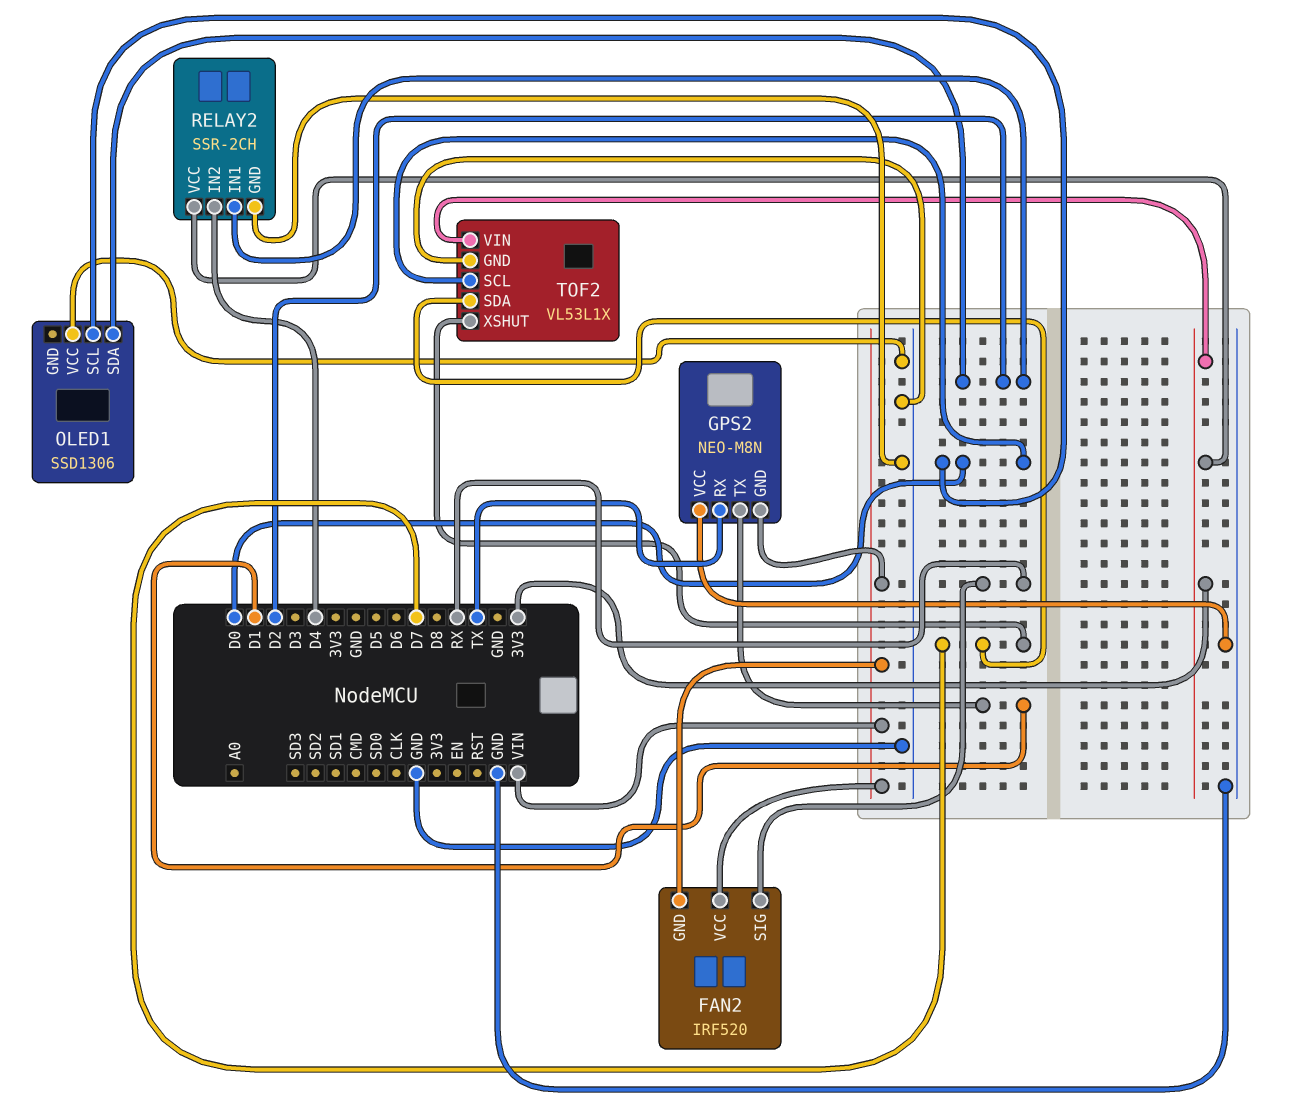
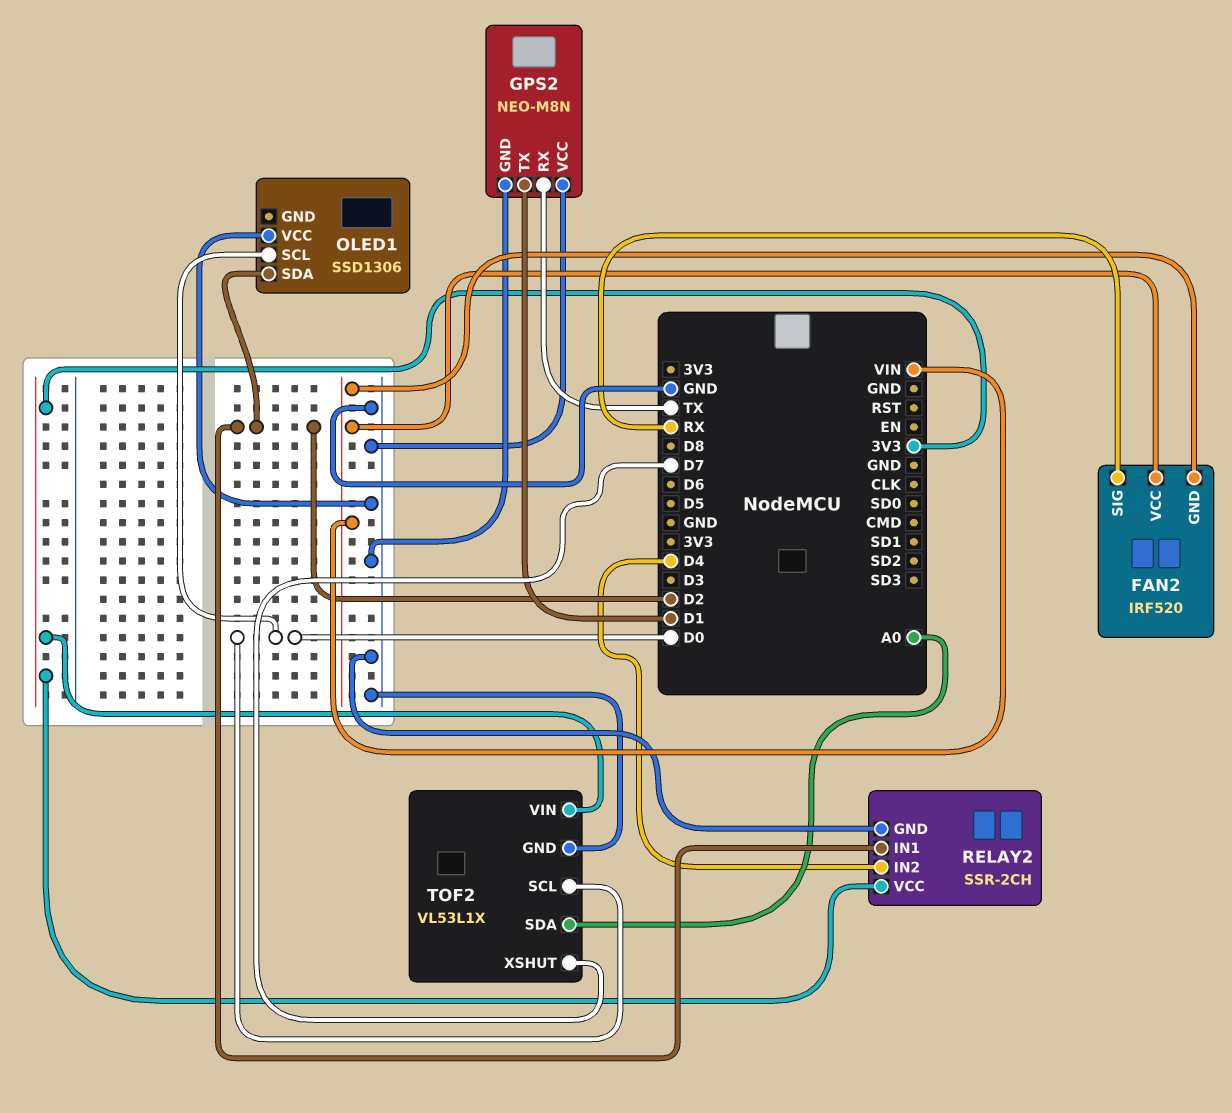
GPS2 pin GND: VIN -> GND
TOF2 pin SDA: D7 -> A0

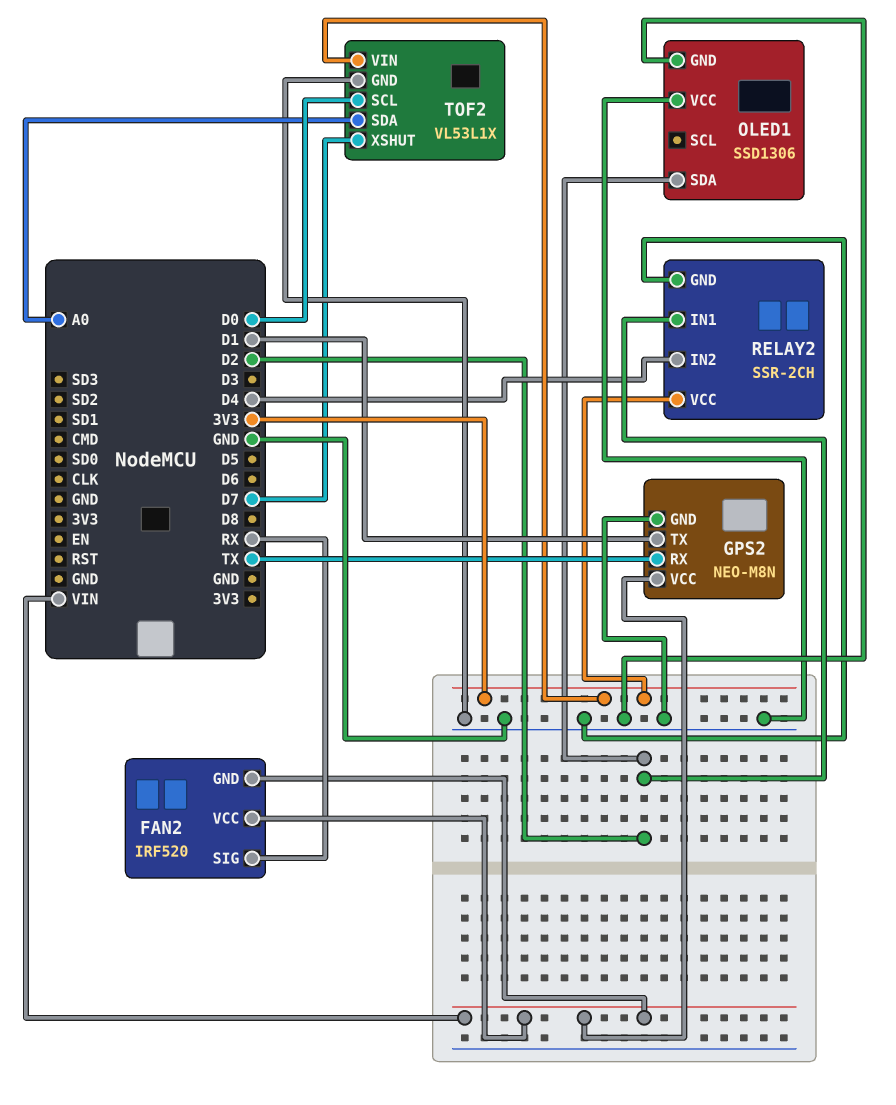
GPS2 pin VCC: GND -> VIN
OLED1 pin GND: none -> GND
OLED1 pin SCL: D0 -> none

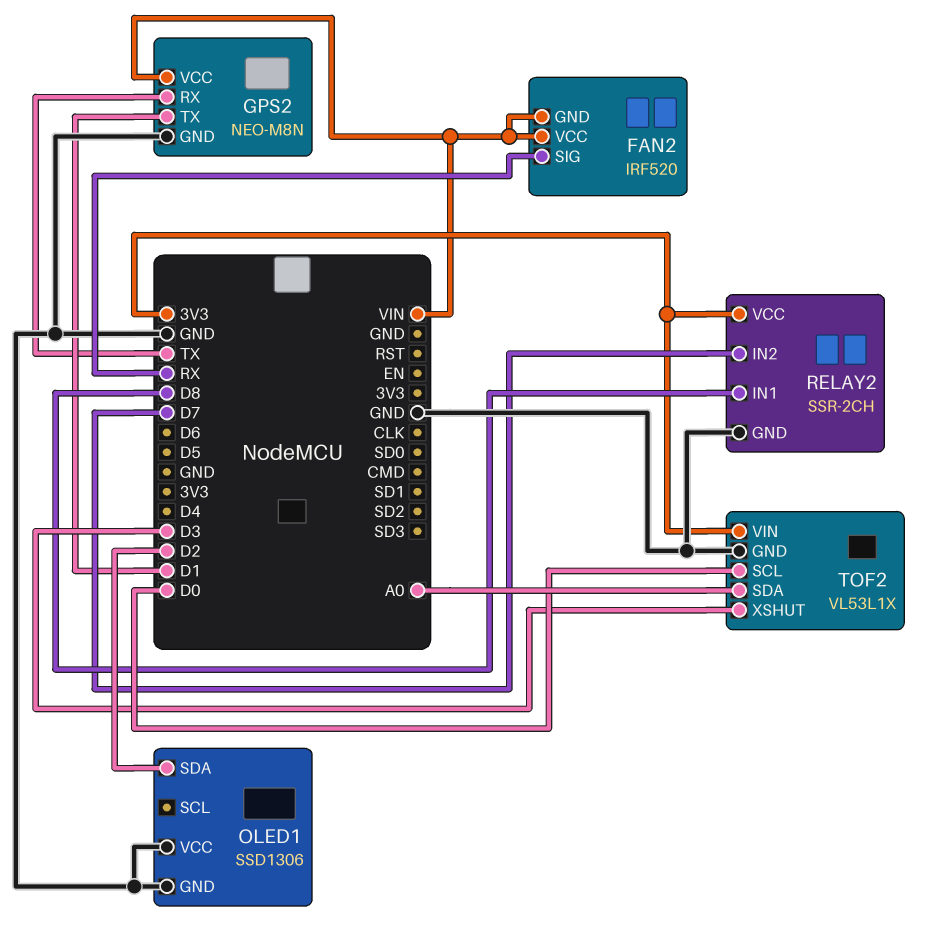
RELAY2 pin IN1: D2 -> D8
RELAY2 pin IN2: D4 -> D7
TOF2 pin XSHUT: D7 -> D3

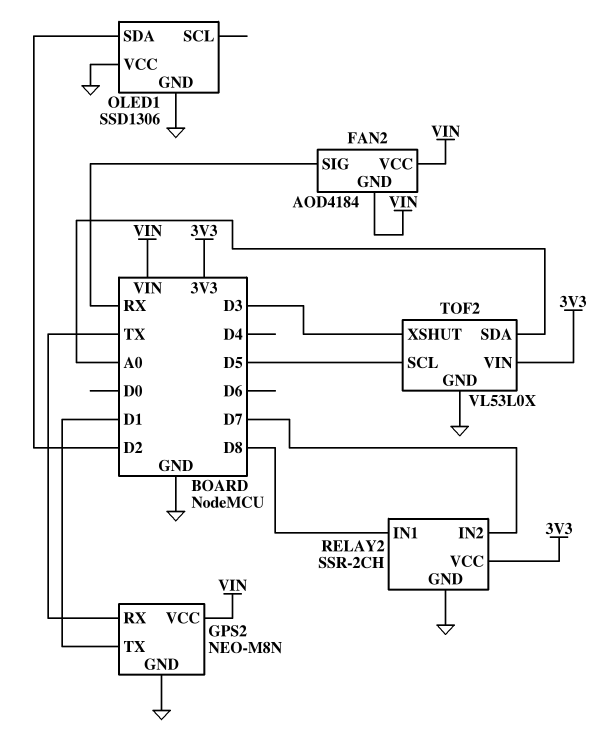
FAN2: IRF520 -> AOD4184
TOF2: VL53L1X -> VL53L0X
TOF2 pin SCL: D0 -> D5

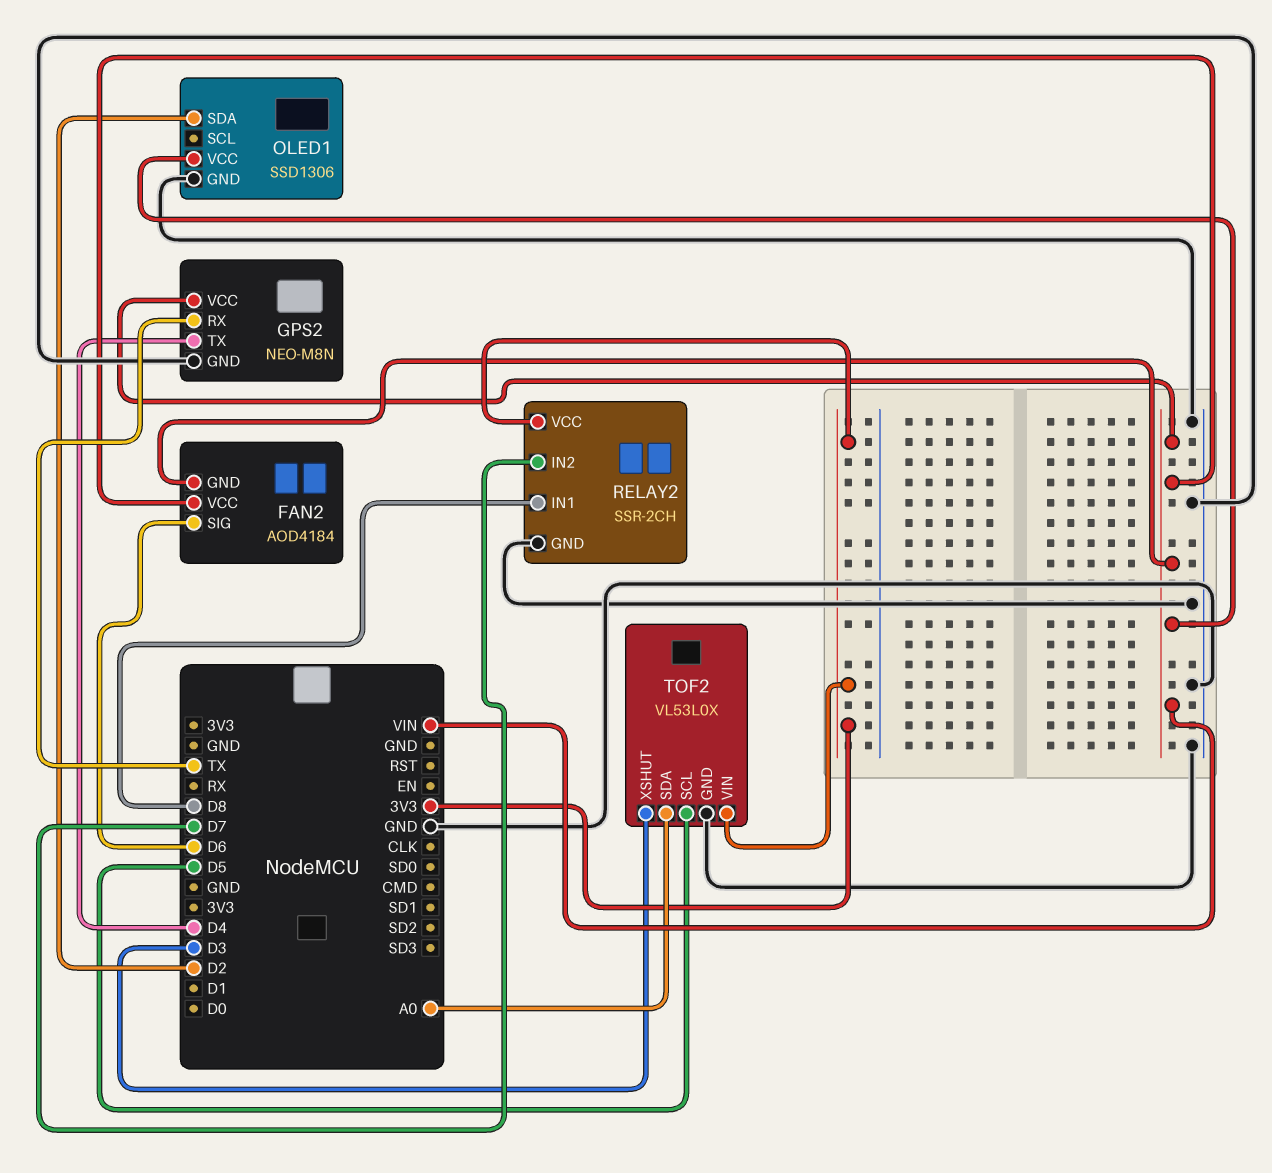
FAN2 pin SIG: RX -> D6
GPS2 pin TX: D1 -> D4
OLED1 pin VCC: GND -> VIN

